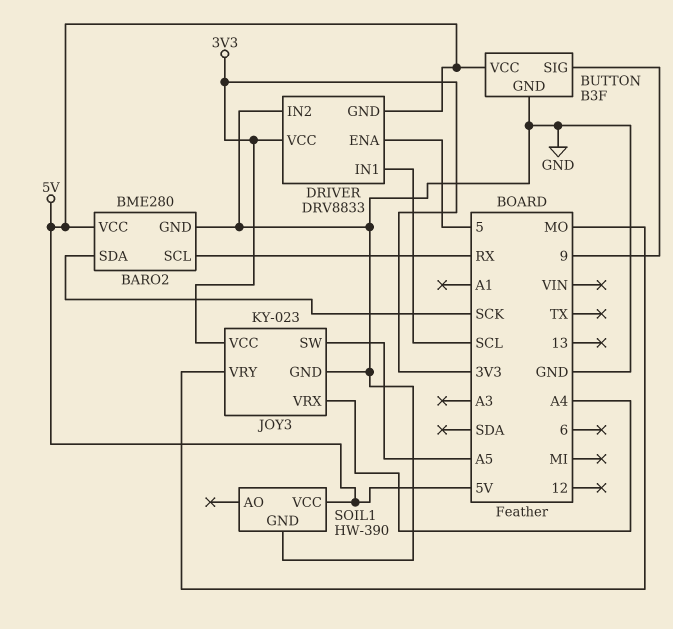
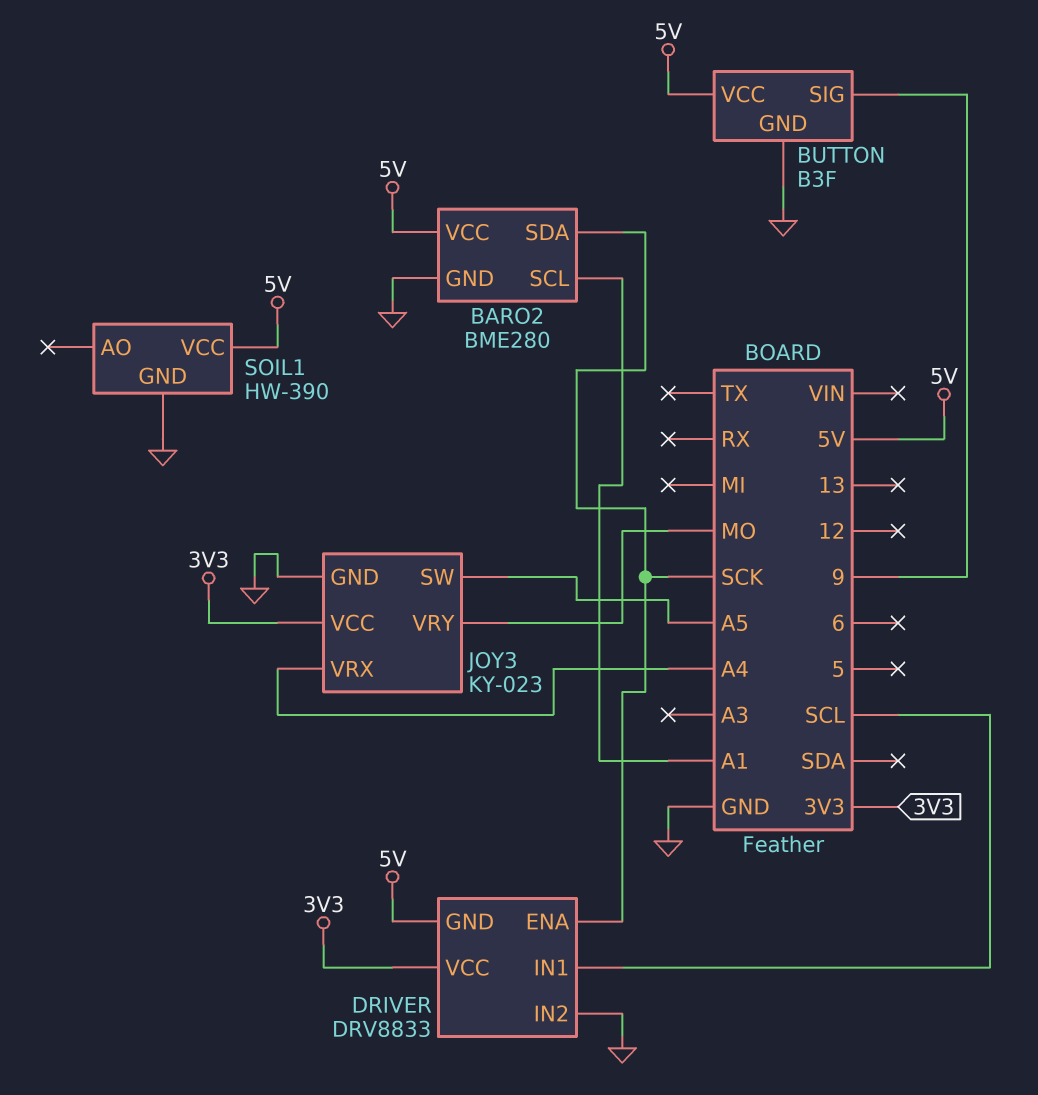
BARO2 pin SCL: RX -> A1
DRIVER pin ENA: 5 -> SCK

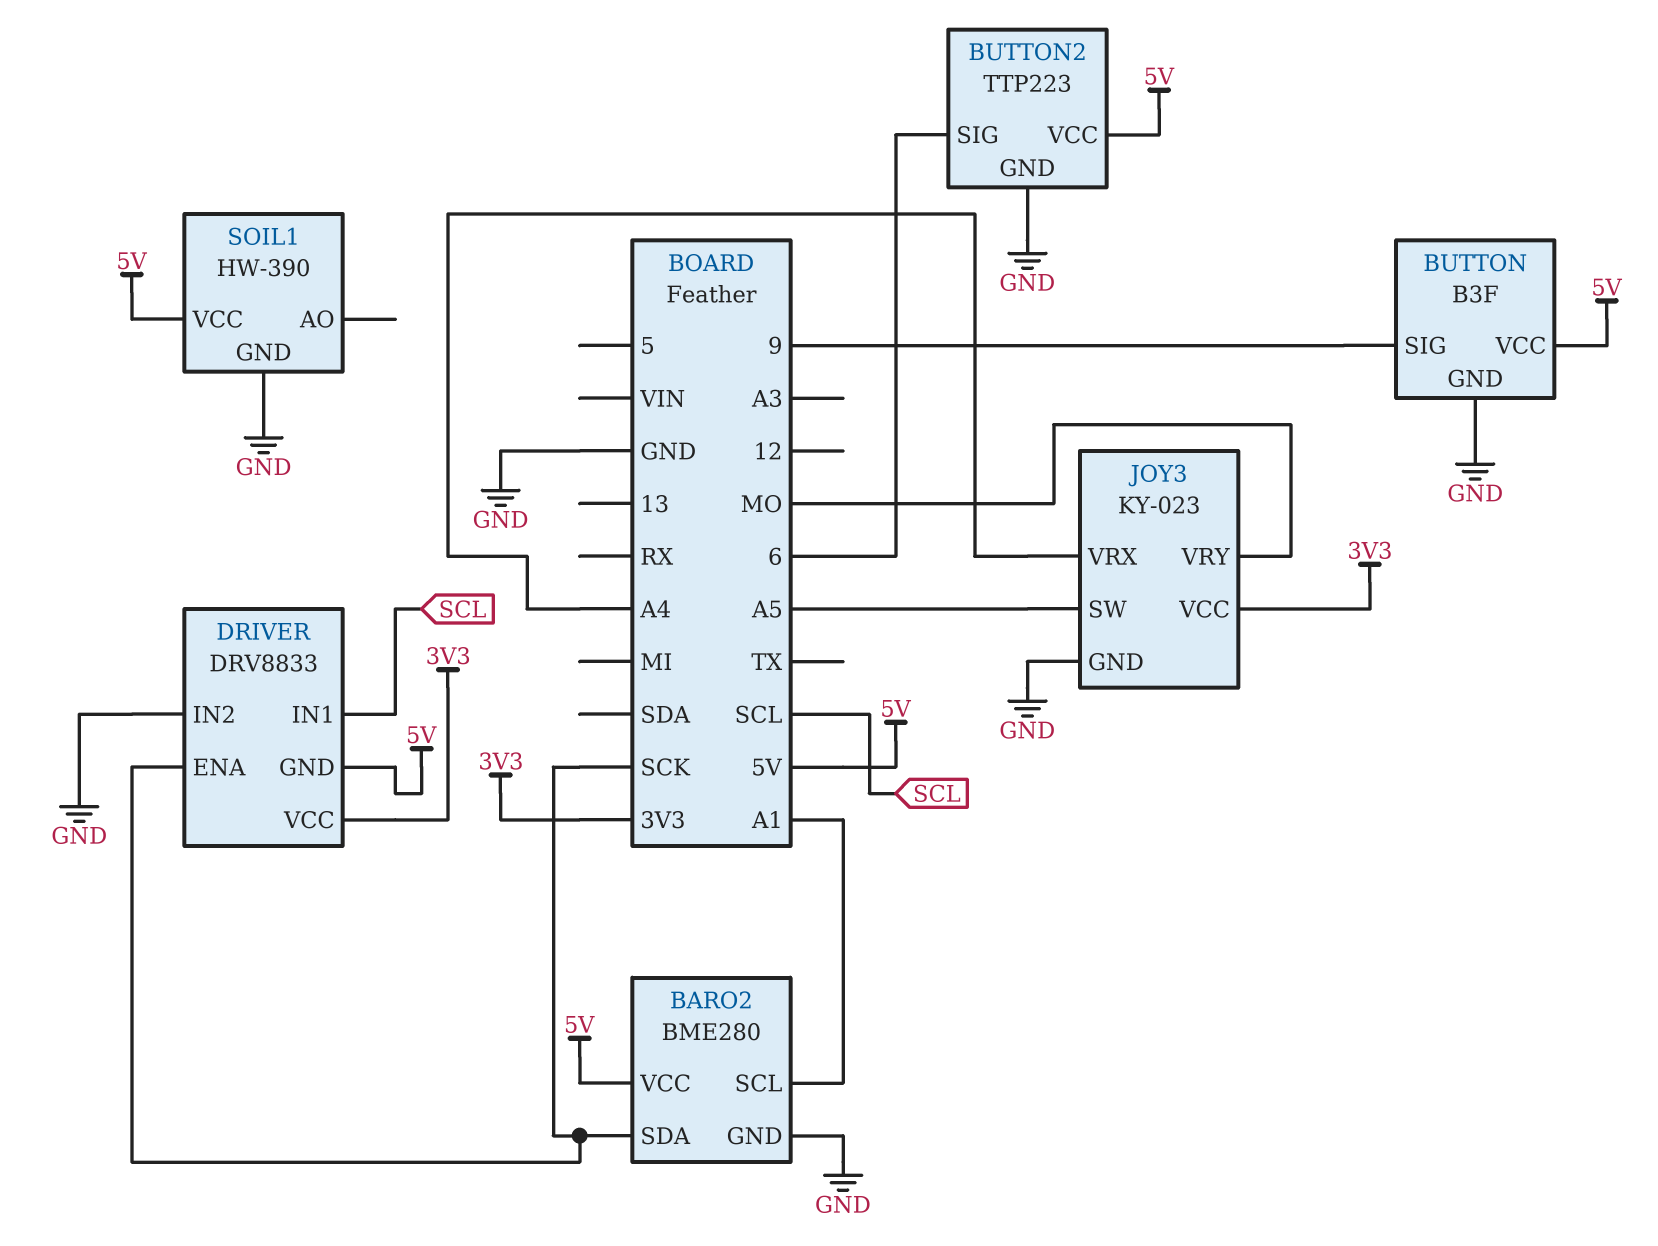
BUTTON2: none -> TTP223
BUTTON2 pin GND: none -> GND
BUTTON2 pin SIG: none -> 6
BUTTON2 pin VCC: none -> 5V

